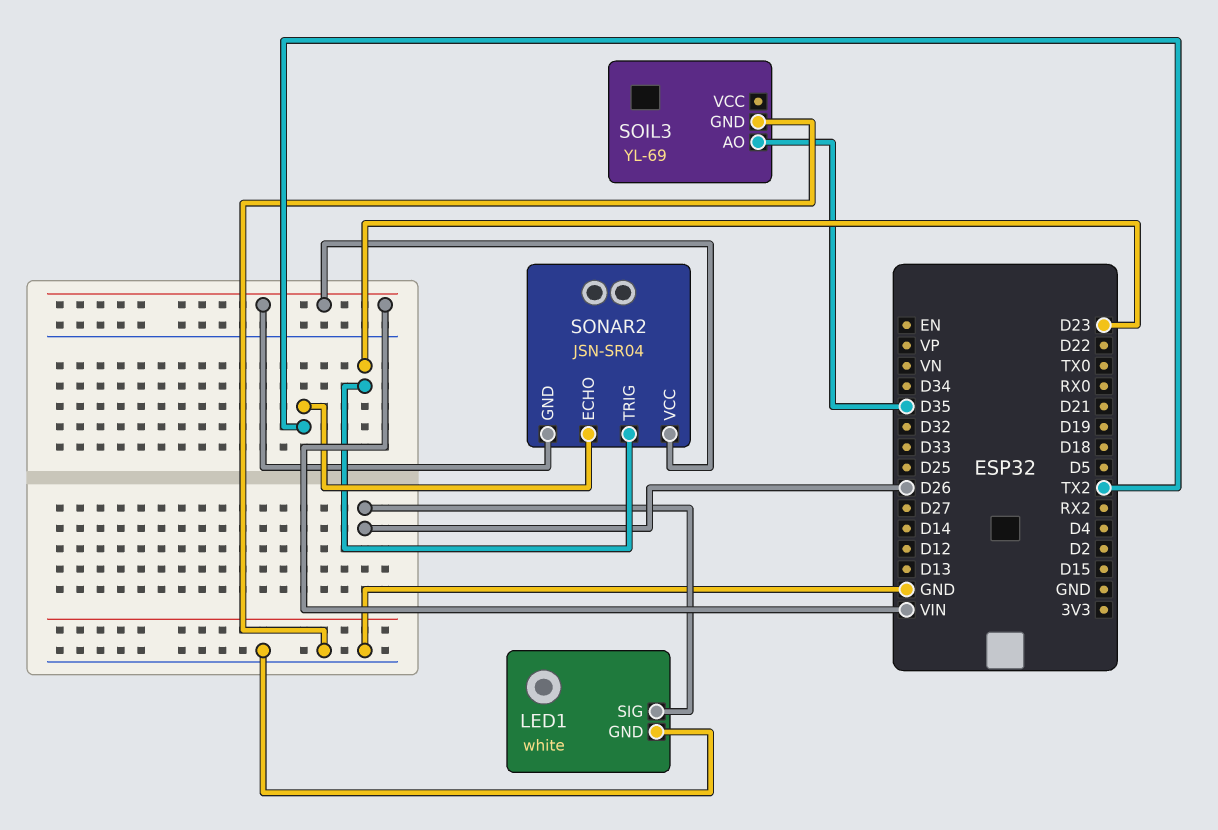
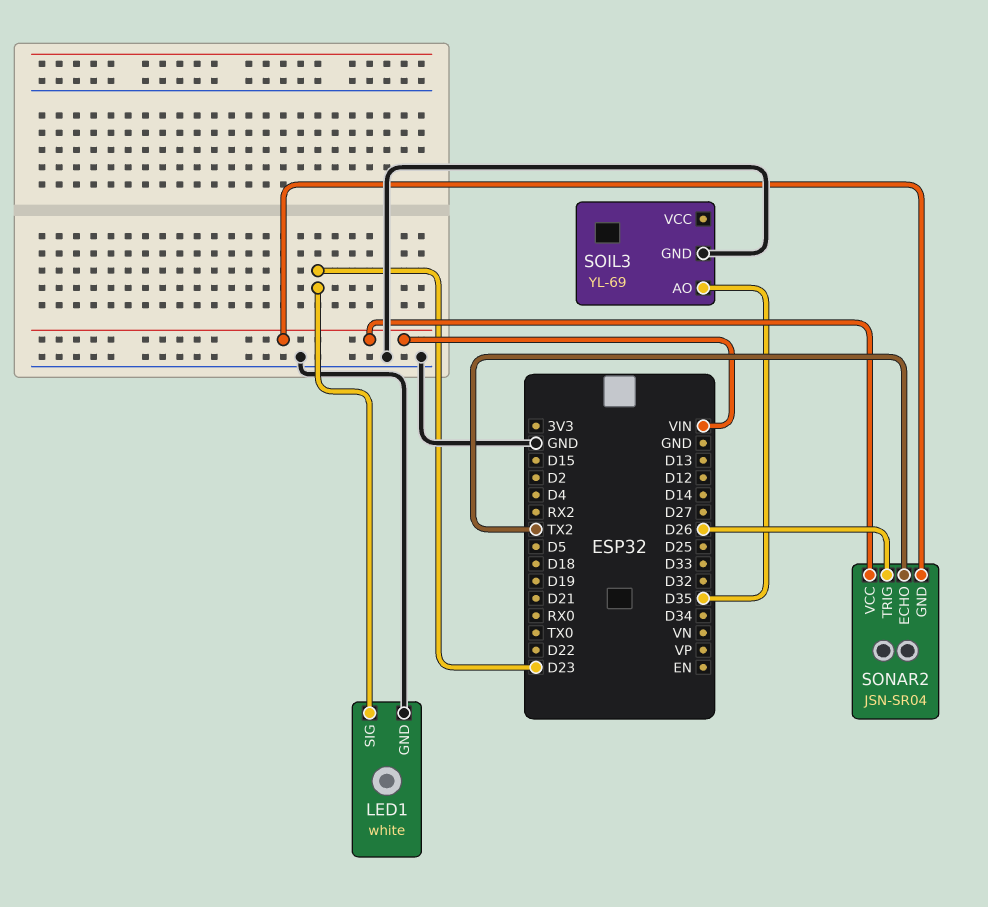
LED1 pin SIG: D26 -> D23
SONAR2 pin TRIG: D23 -> D26

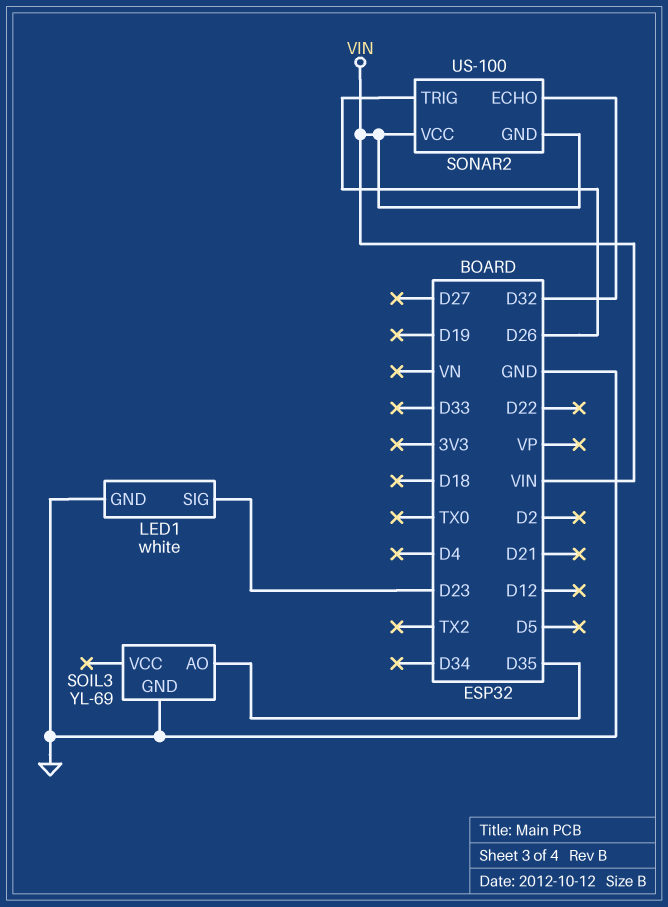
SONAR2: JSN-SR04 -> US-100
SONAR2 pin ECHO: TX2 -> D32

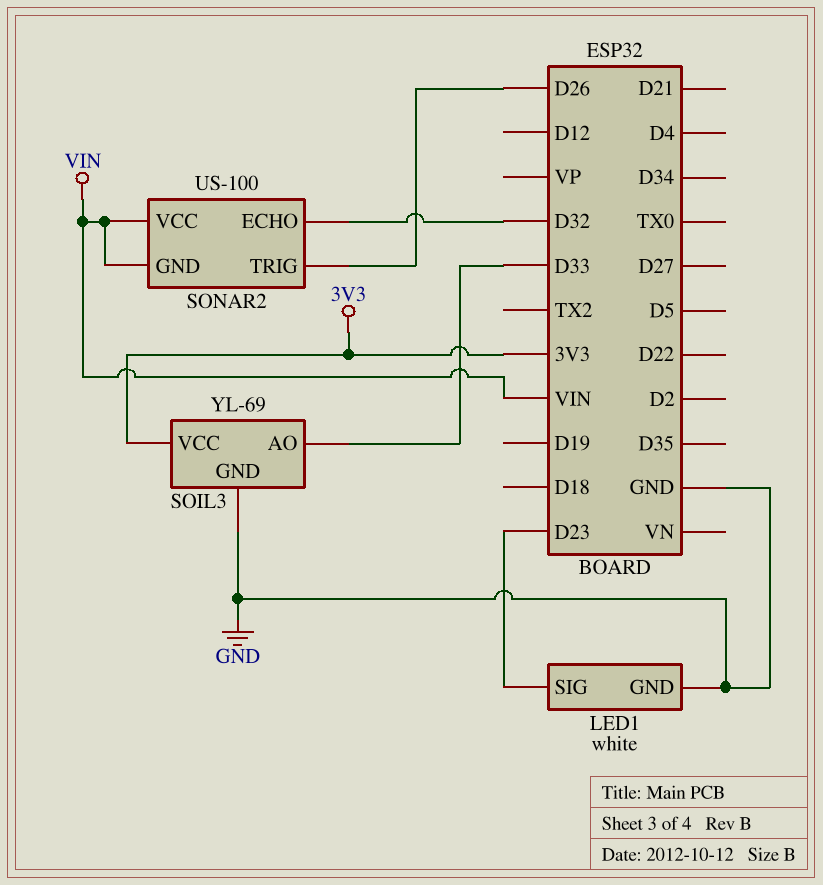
SOIL3 pin AO: D35 -> D33
SOIL3 pin VCC: none -> 3V3

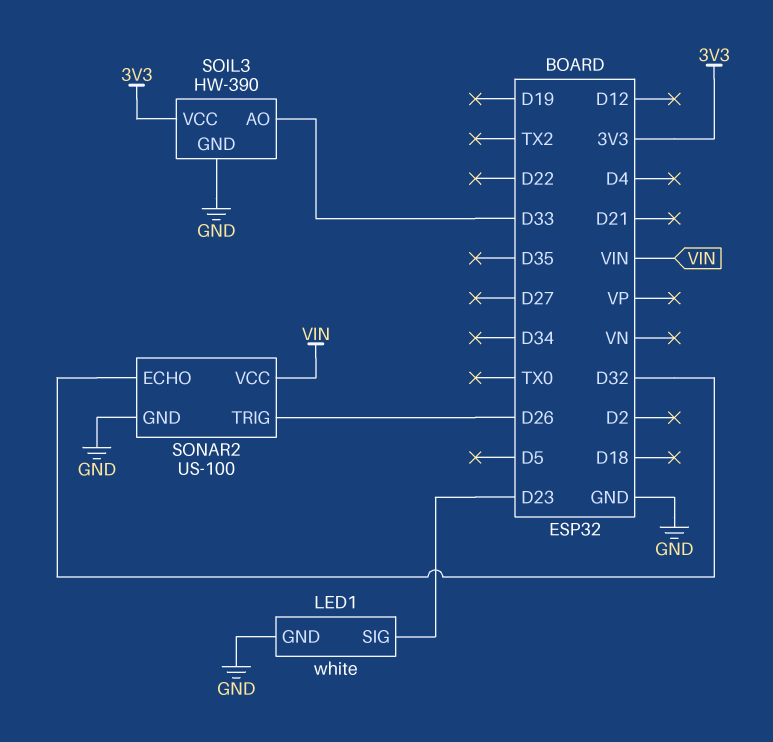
SOIL3: YL-69 -> HW-390
SONAR2 pin GND: VIN -> GND

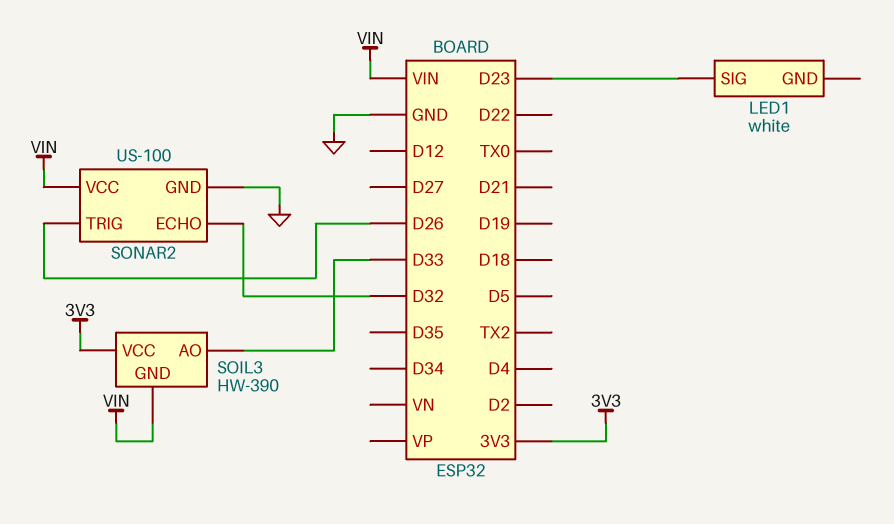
LED1 pin GND: GND -> none
SOIL3 pin GND: GND -> VIN

